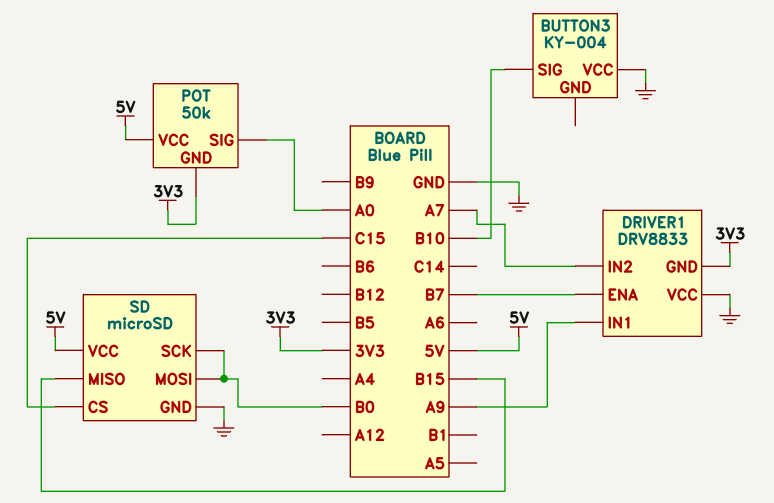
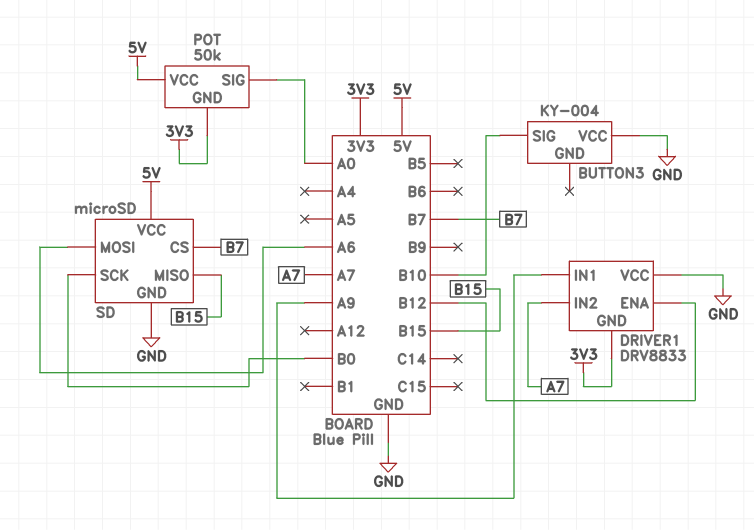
DRIVER1 pin ENA: B7 -> B12
SD pin CS: C15 -> B7
SD pin MOSI: B0 -> A6

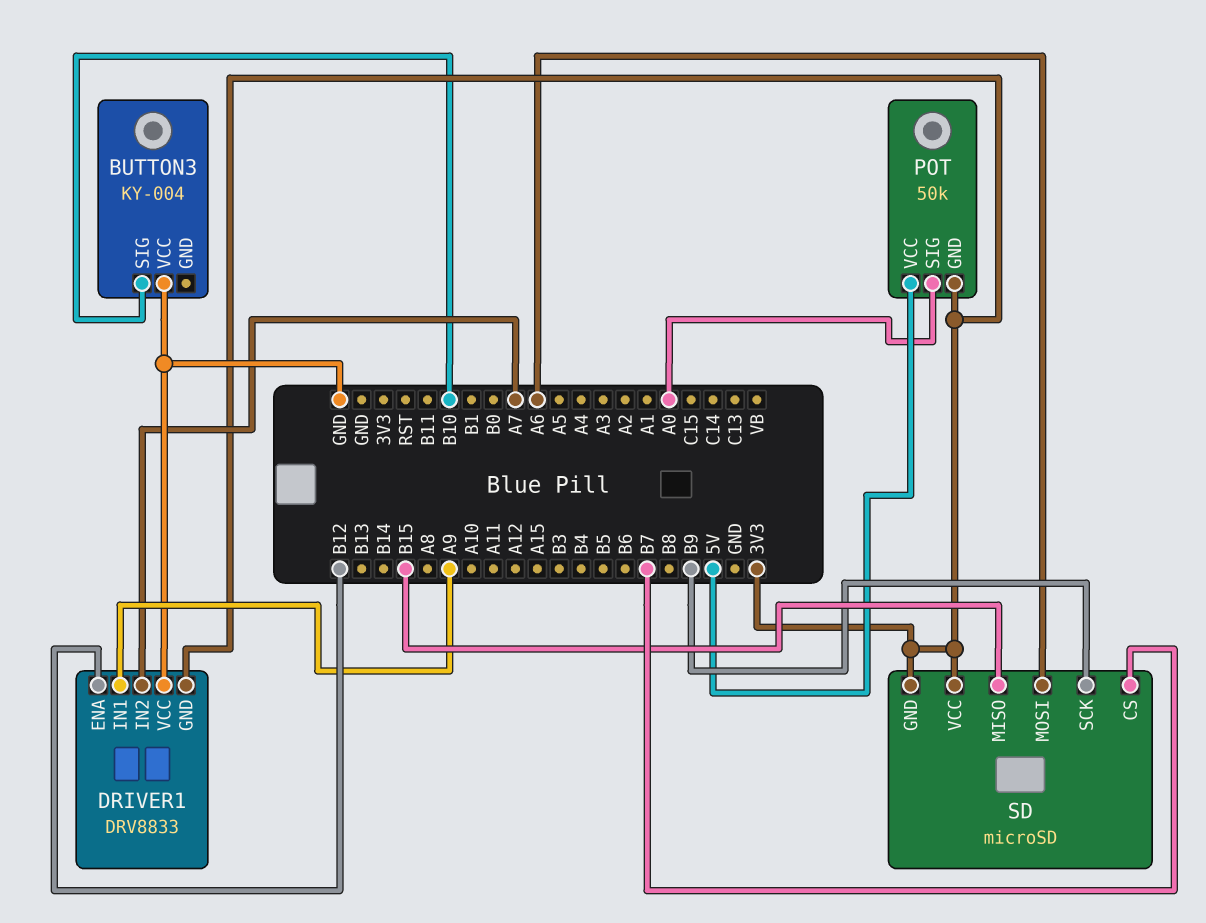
SD pin GND: GND -> 3V3
SD pin SCK: B0 -> B9
SD pin VCC: 5V -> 3V3

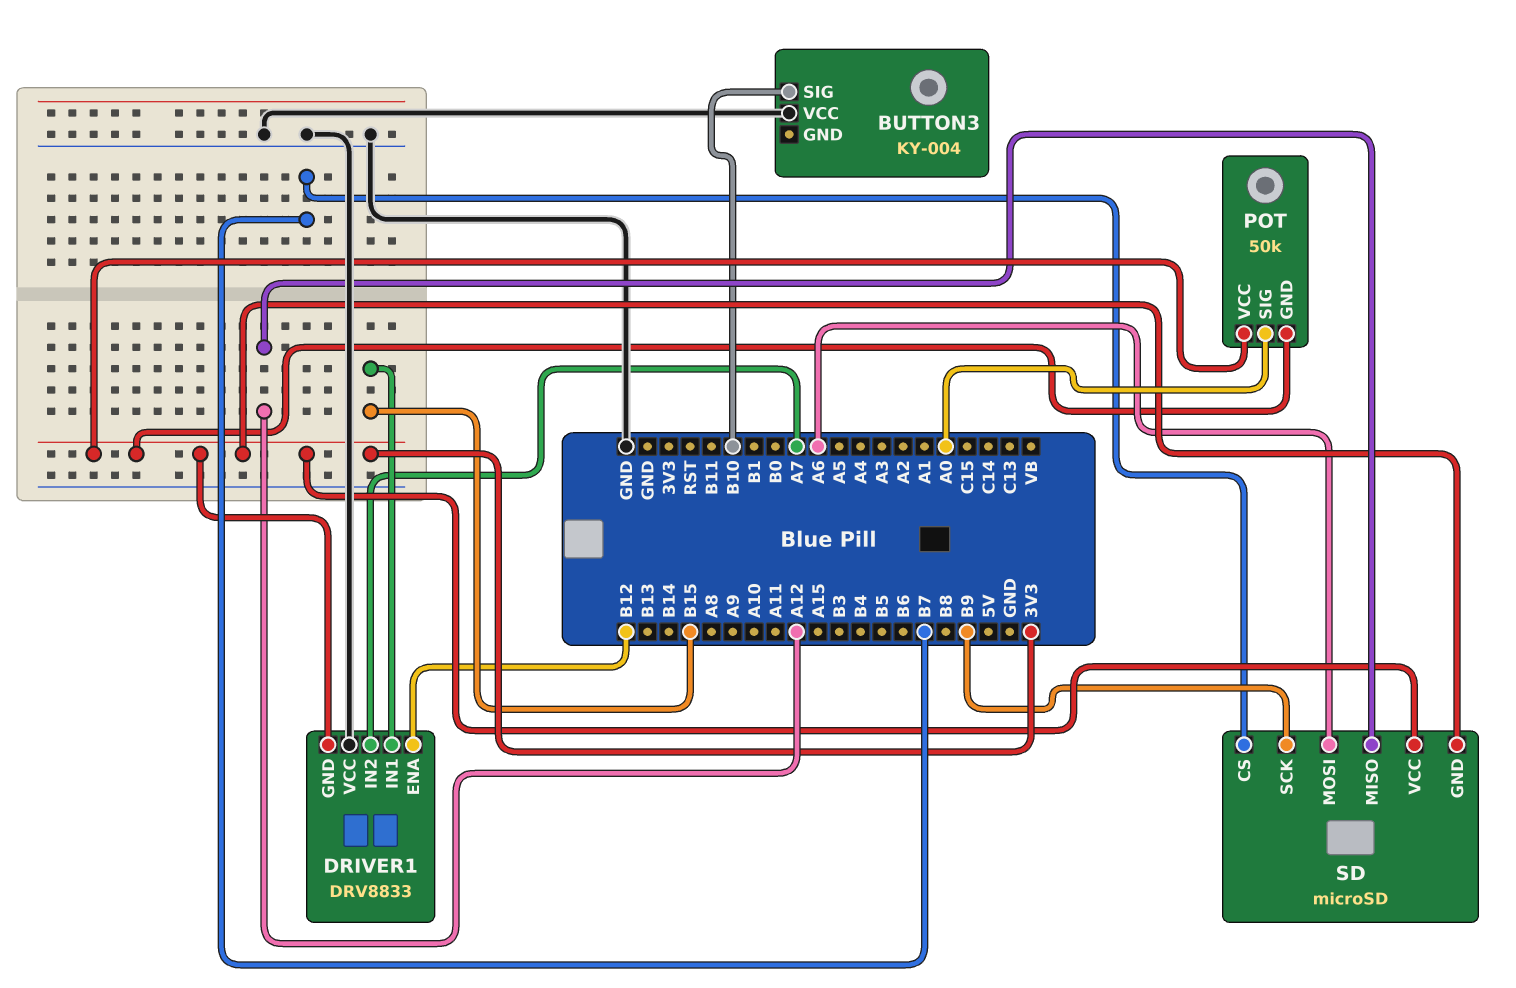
DRIVER1 pin IN1: A9 -> B15
POT pin VCC: 5V -> 3V3
SD pin MISO: B15 -> A12

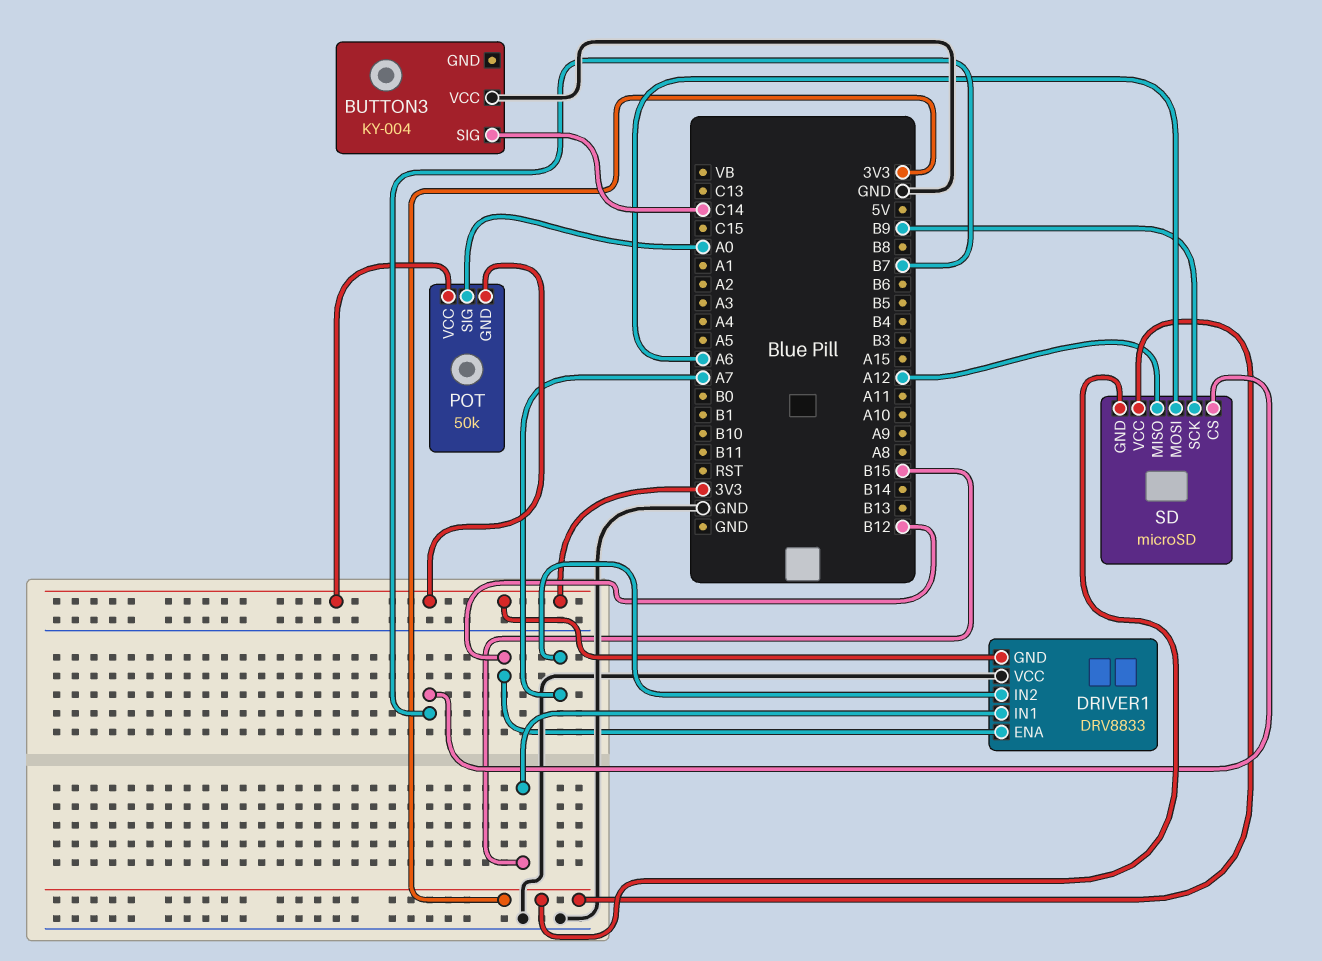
BUTTON3 pin SIG: B10 -> C14

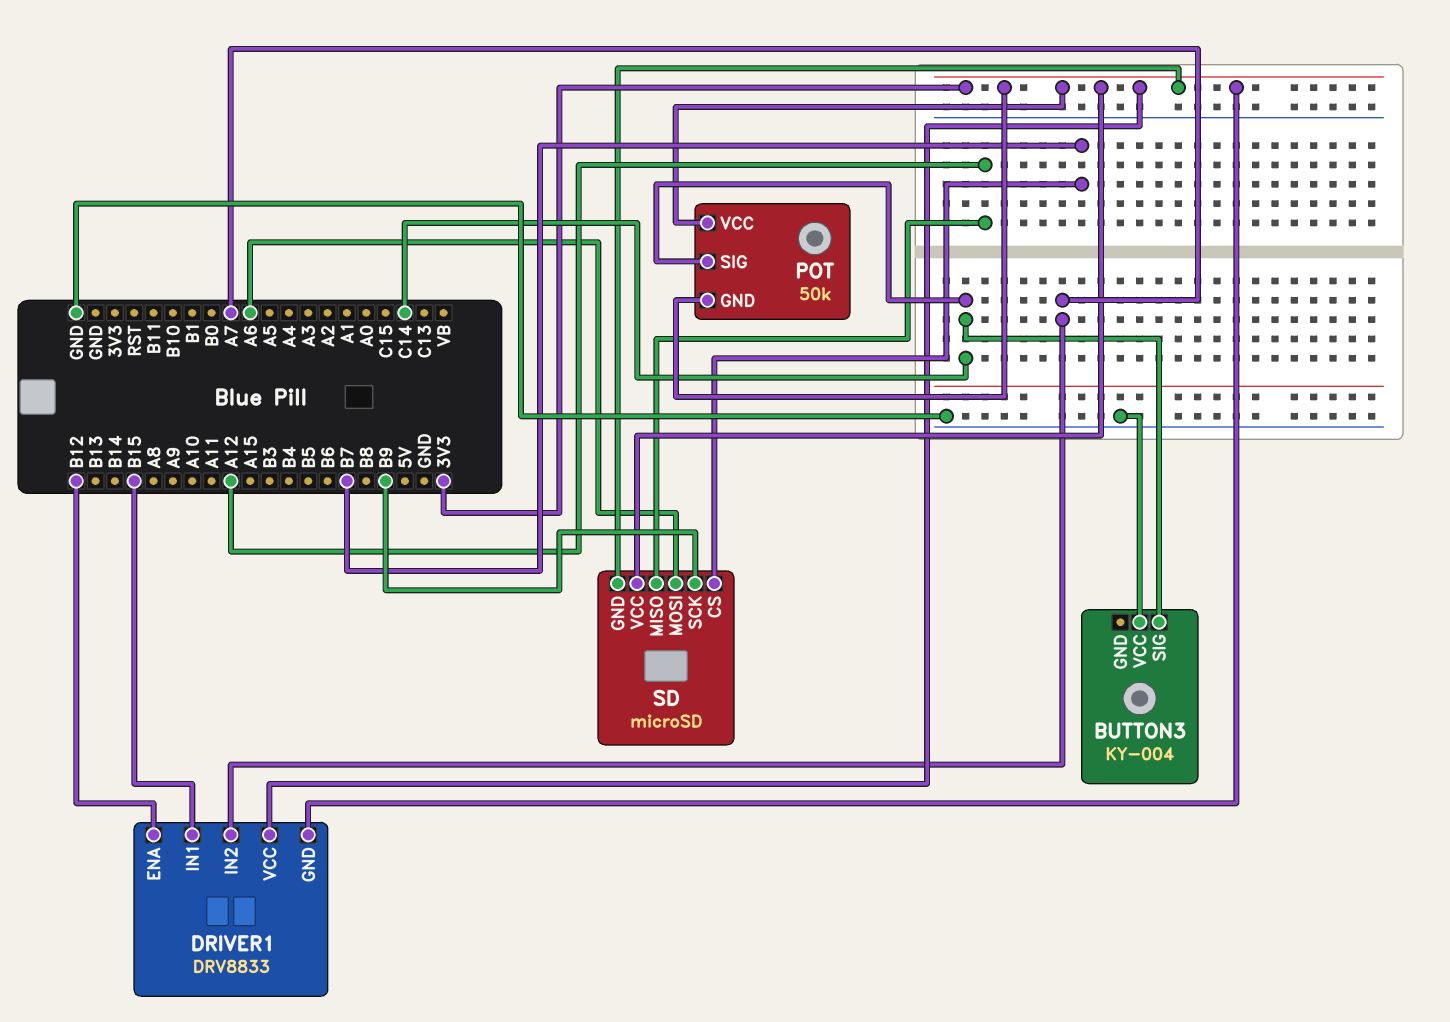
DRIVER1 pin VCC: GND -> 3V3
POT pin SIG: A0 -> C14

